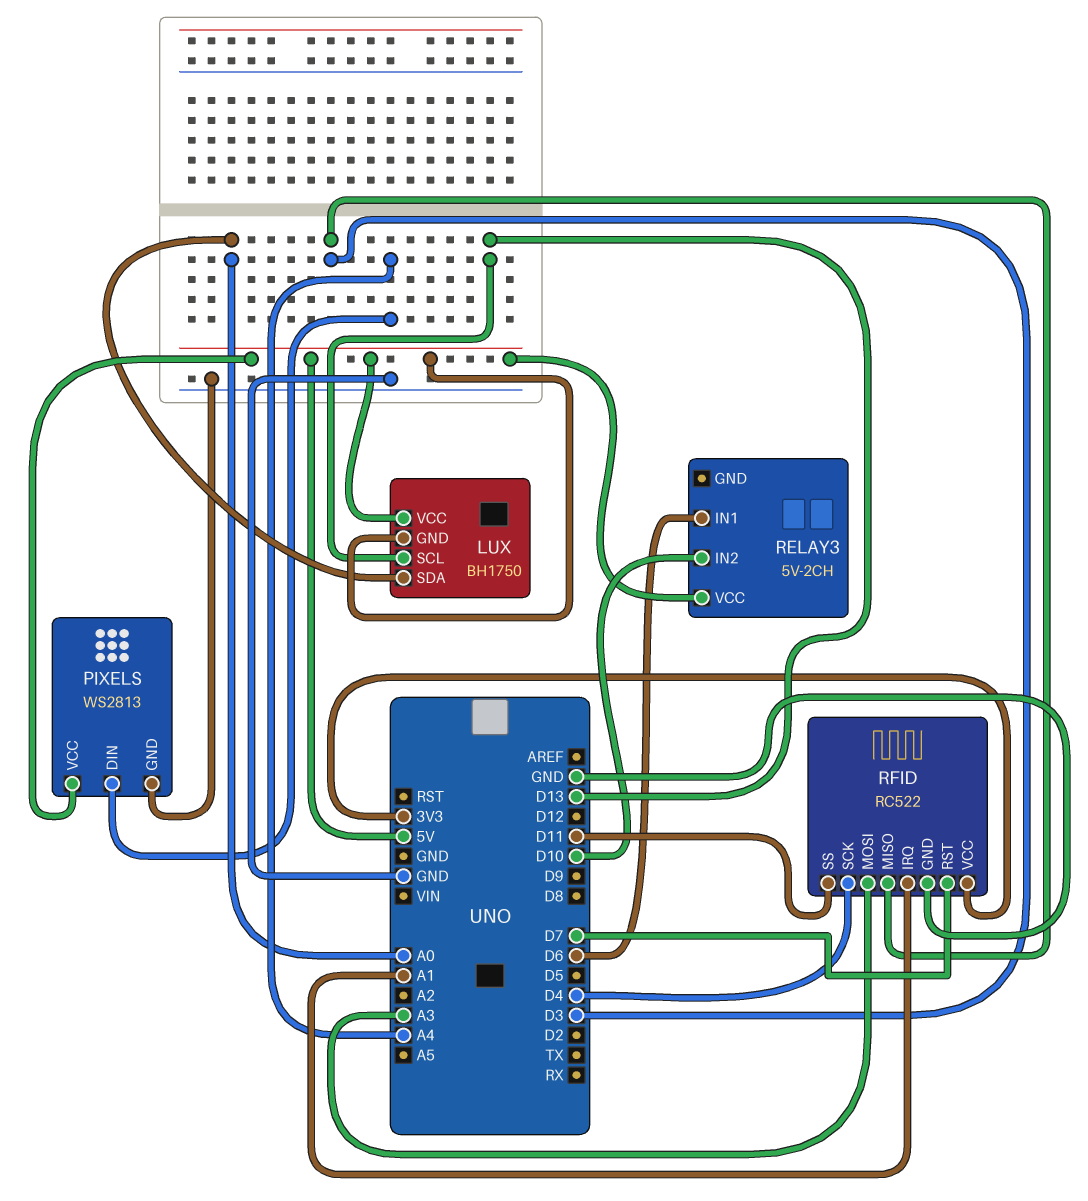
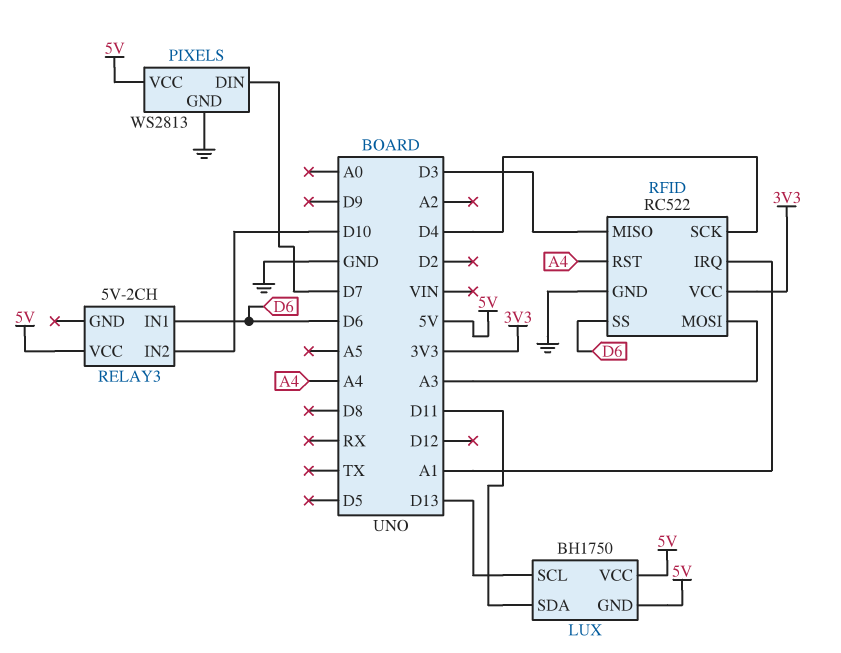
LUX pin SDA: A0 -> D11
PIXELS pin DIN: A4 -> D7
RFID pin RST: D7 -> A4
RFID pin SS: D11 -> D6

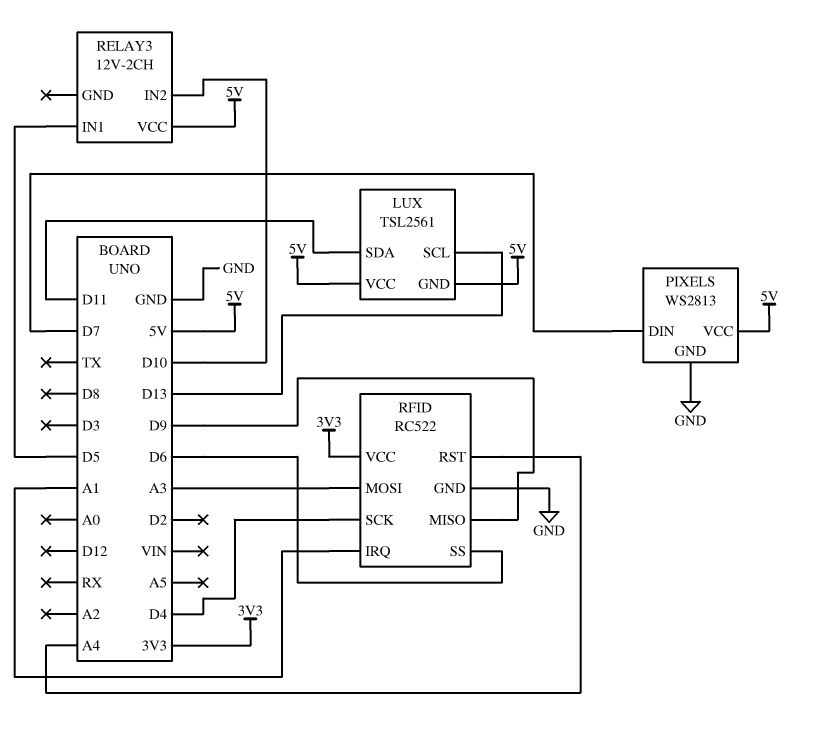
LUX: BH1750 -> TSL2561
RELAY3: 5V-2CH -> 12V-2CH
RELAY3 pin IN1: D6 -> D5
RFID pin MISO: D3 -> D9

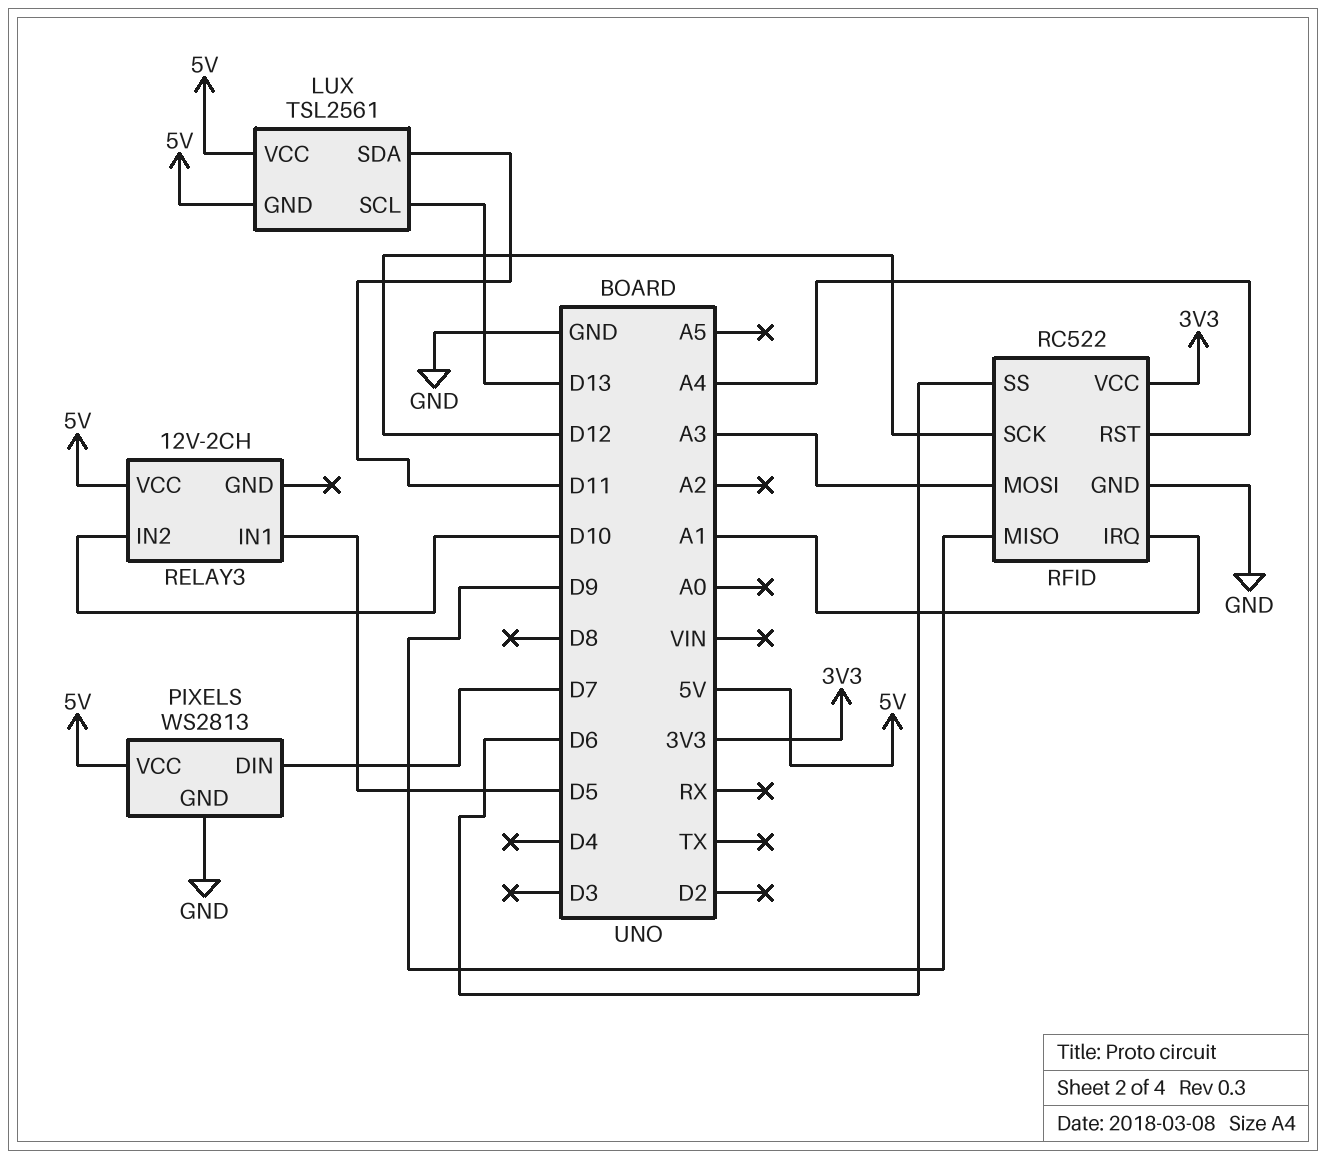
RFID pin SCK: D4 -> D12

